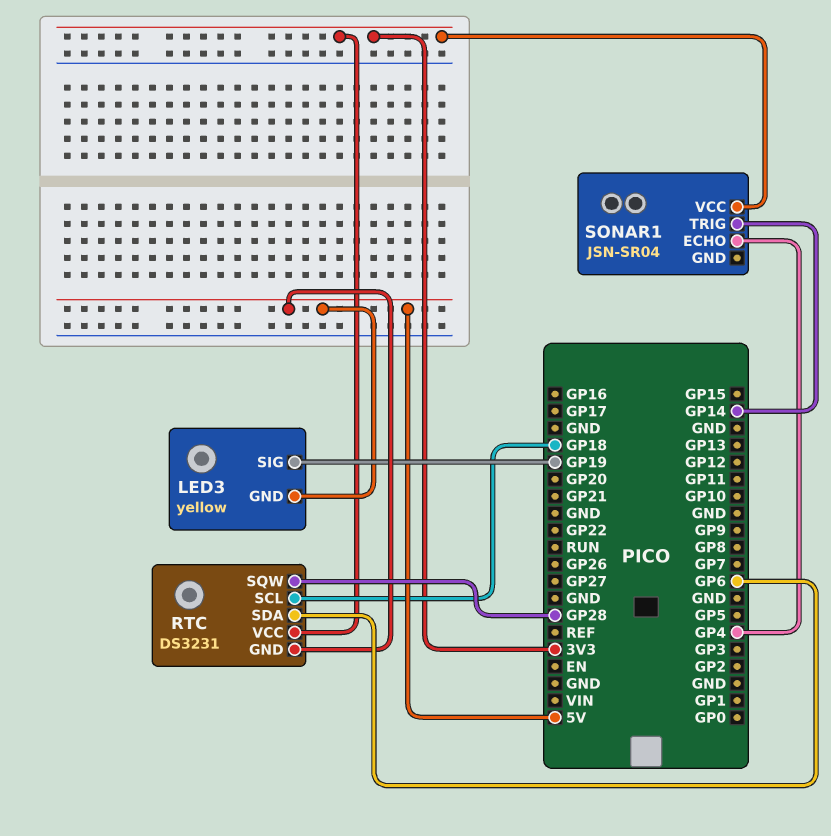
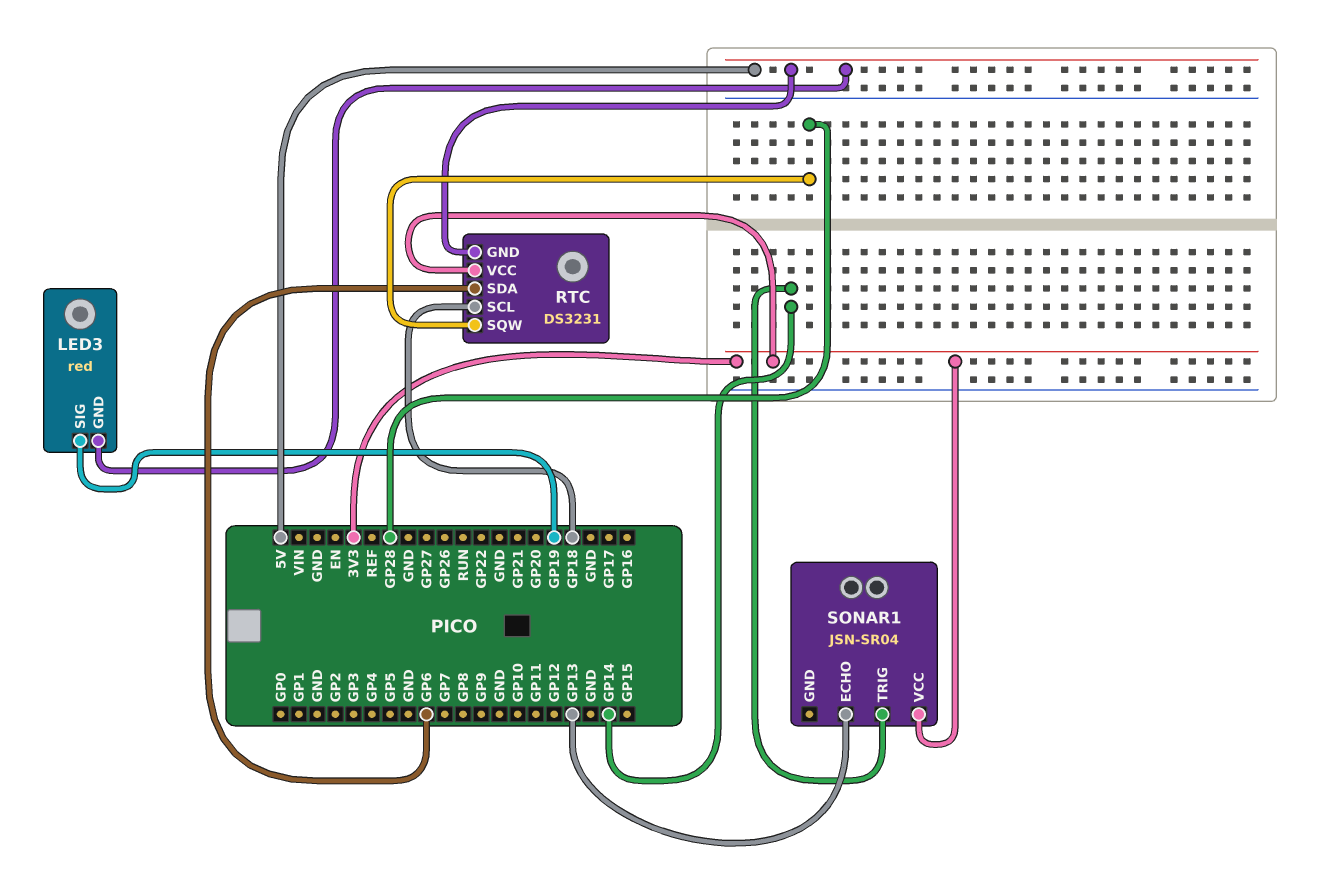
LED3: yellow -> red
SONAR1 pin ECHO: GP4 -> GP13

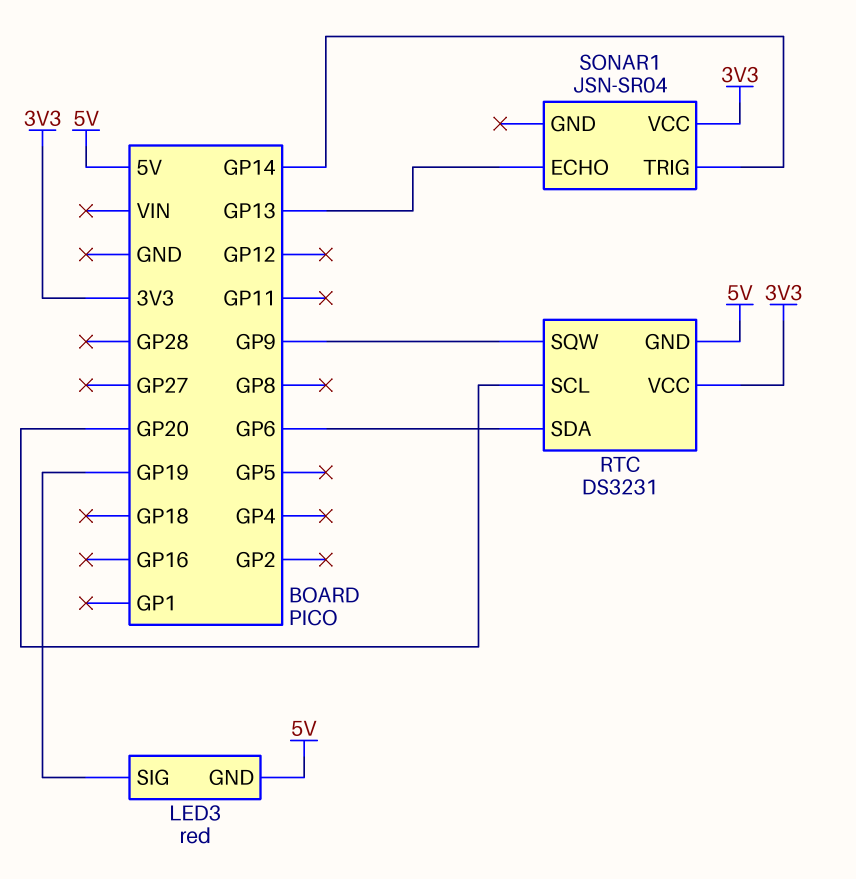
RTC pin SCL: GP18 -> GP20
RTC pin SQW: GP28 -> GP9

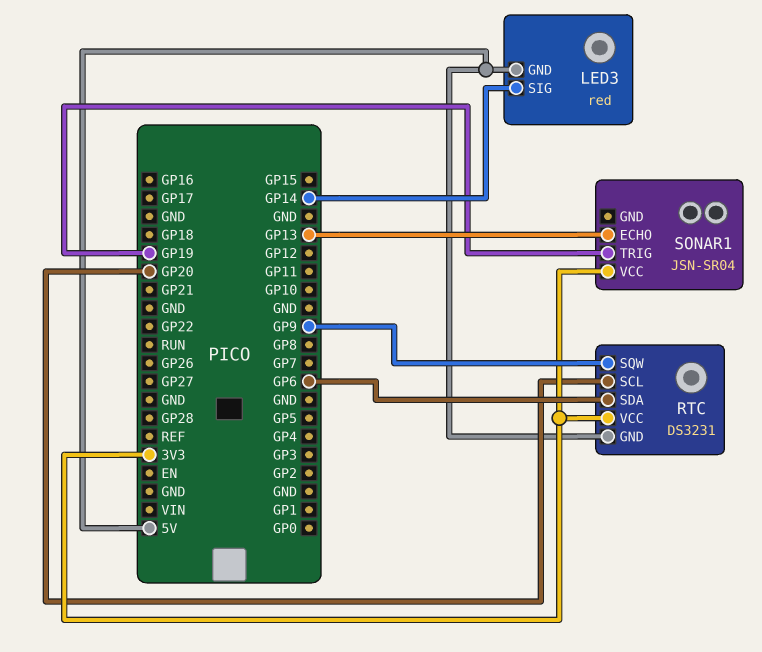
LED3 pin SIG: GP19 -> GP14
SONAR1 pin TRIG: GP14 -> GP19

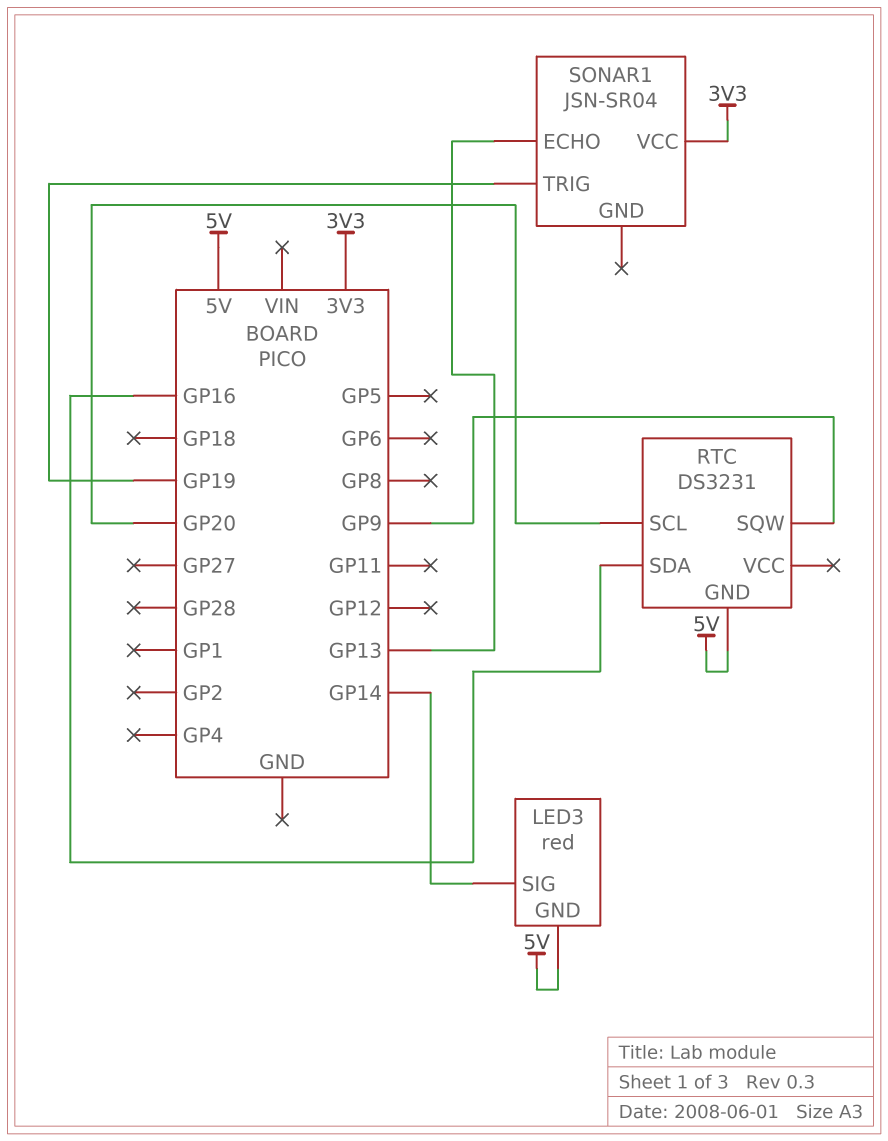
RTC pin SDA: GP6 -> GP16
RTC pin VCC: 3V3 -> none

